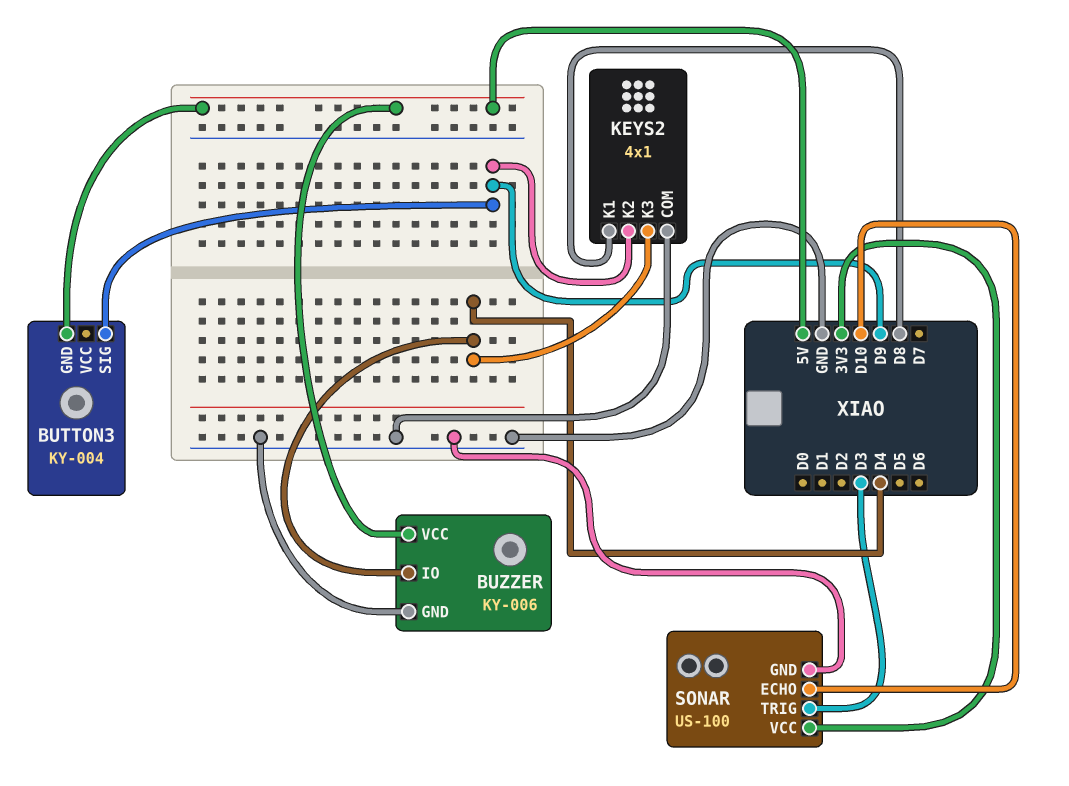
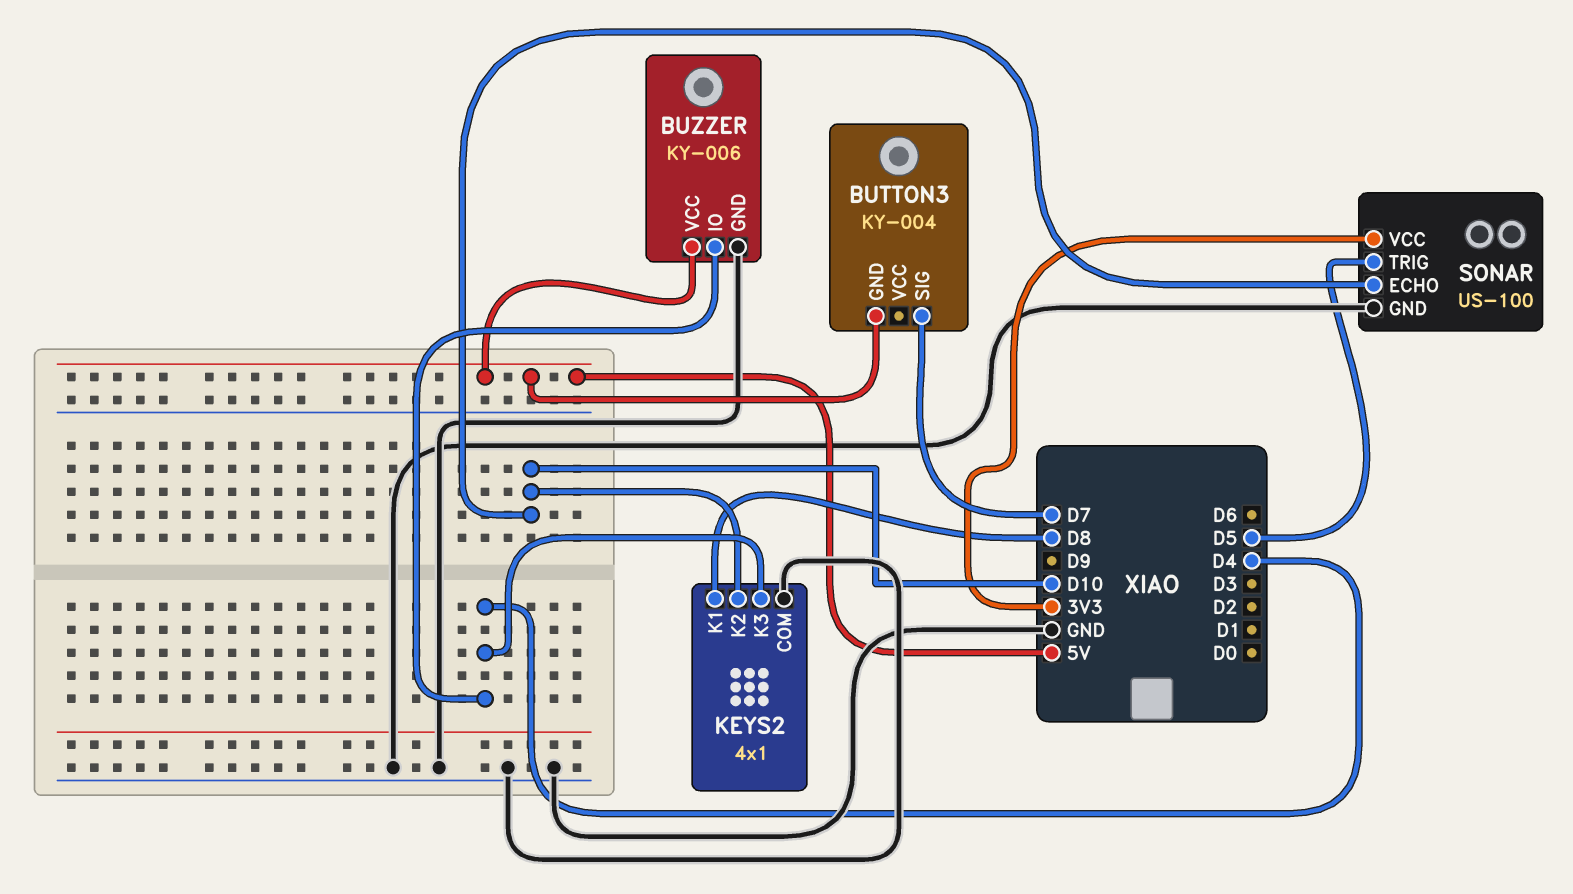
BUTTON3 pin SIG: D9 -> D7
KEYS2 pin K2: D9 -> D10
SONAR pin TRIG: D3 -> D5

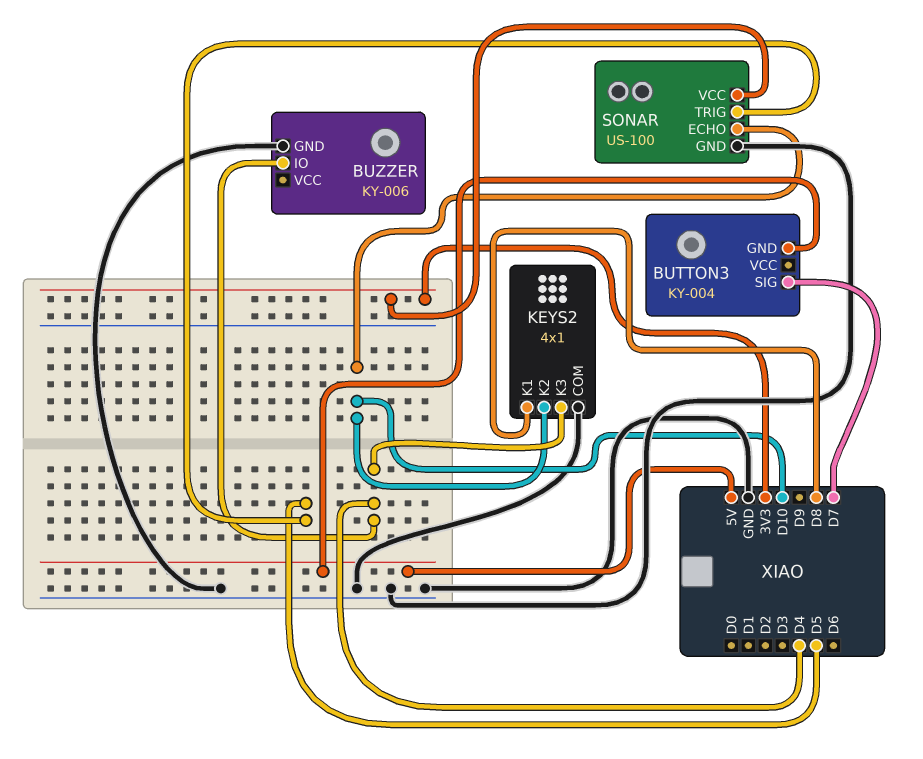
BUZZER pin VCC: 5V -> none

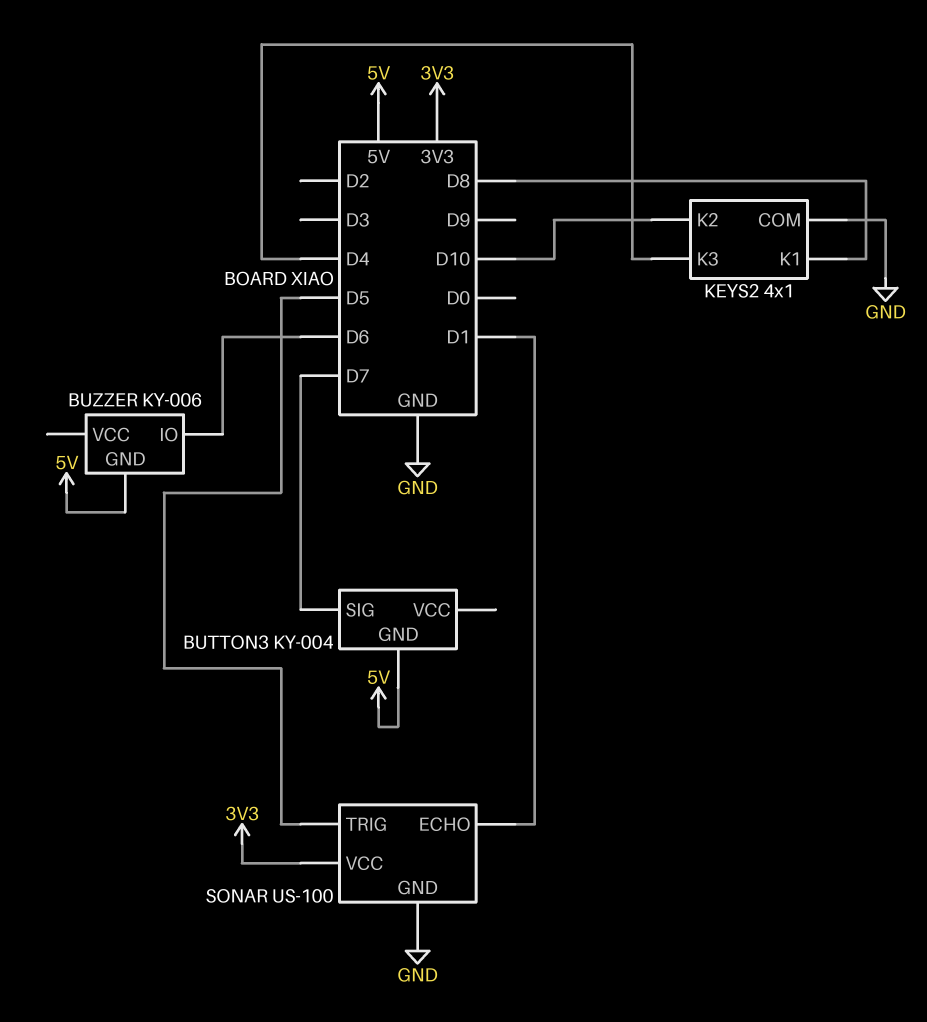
BUZZER pin GND: GND -> 5V
BUZZER pin IO: D4 -> D6
SONAR pin ECHO: D10 -> D1

